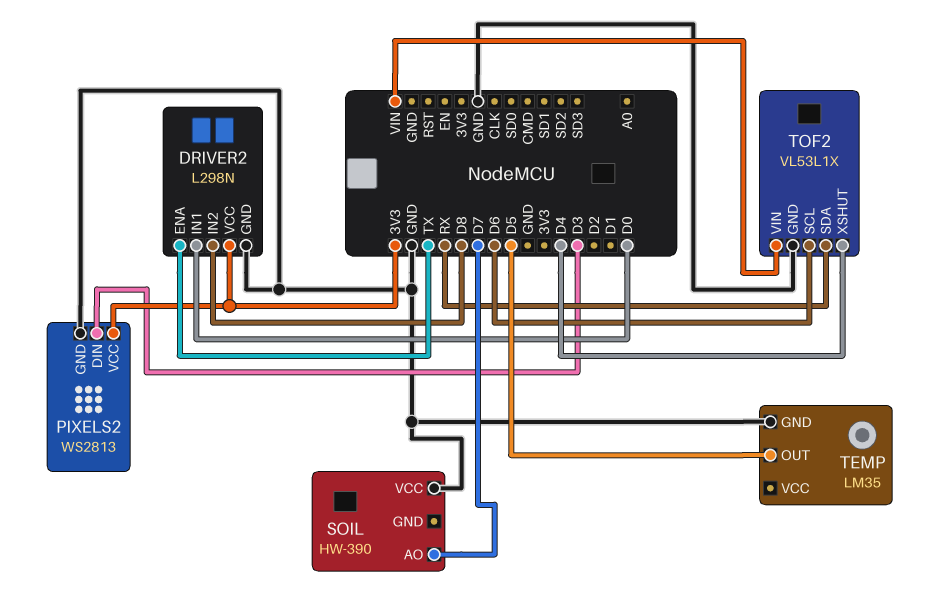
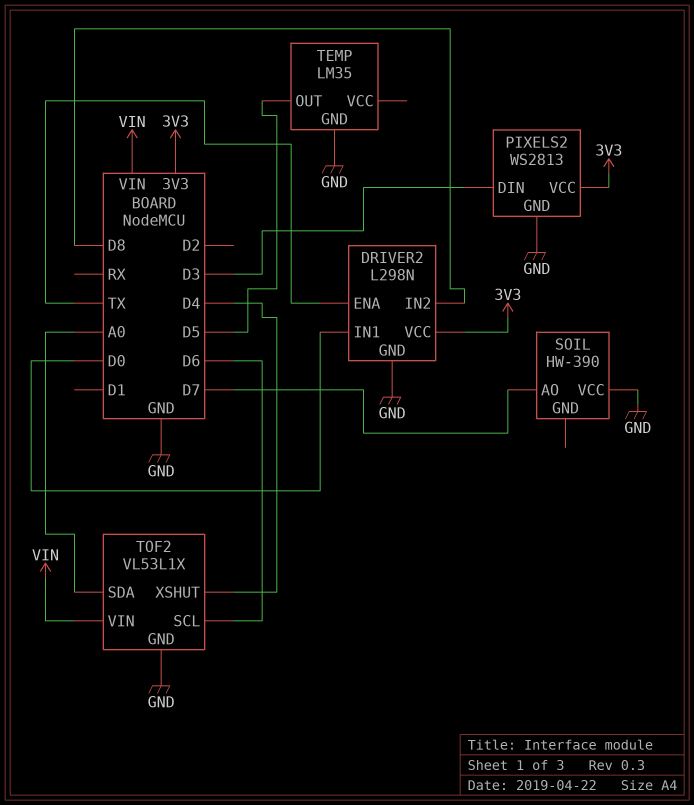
TOF2 pin SDA: RX -> A0

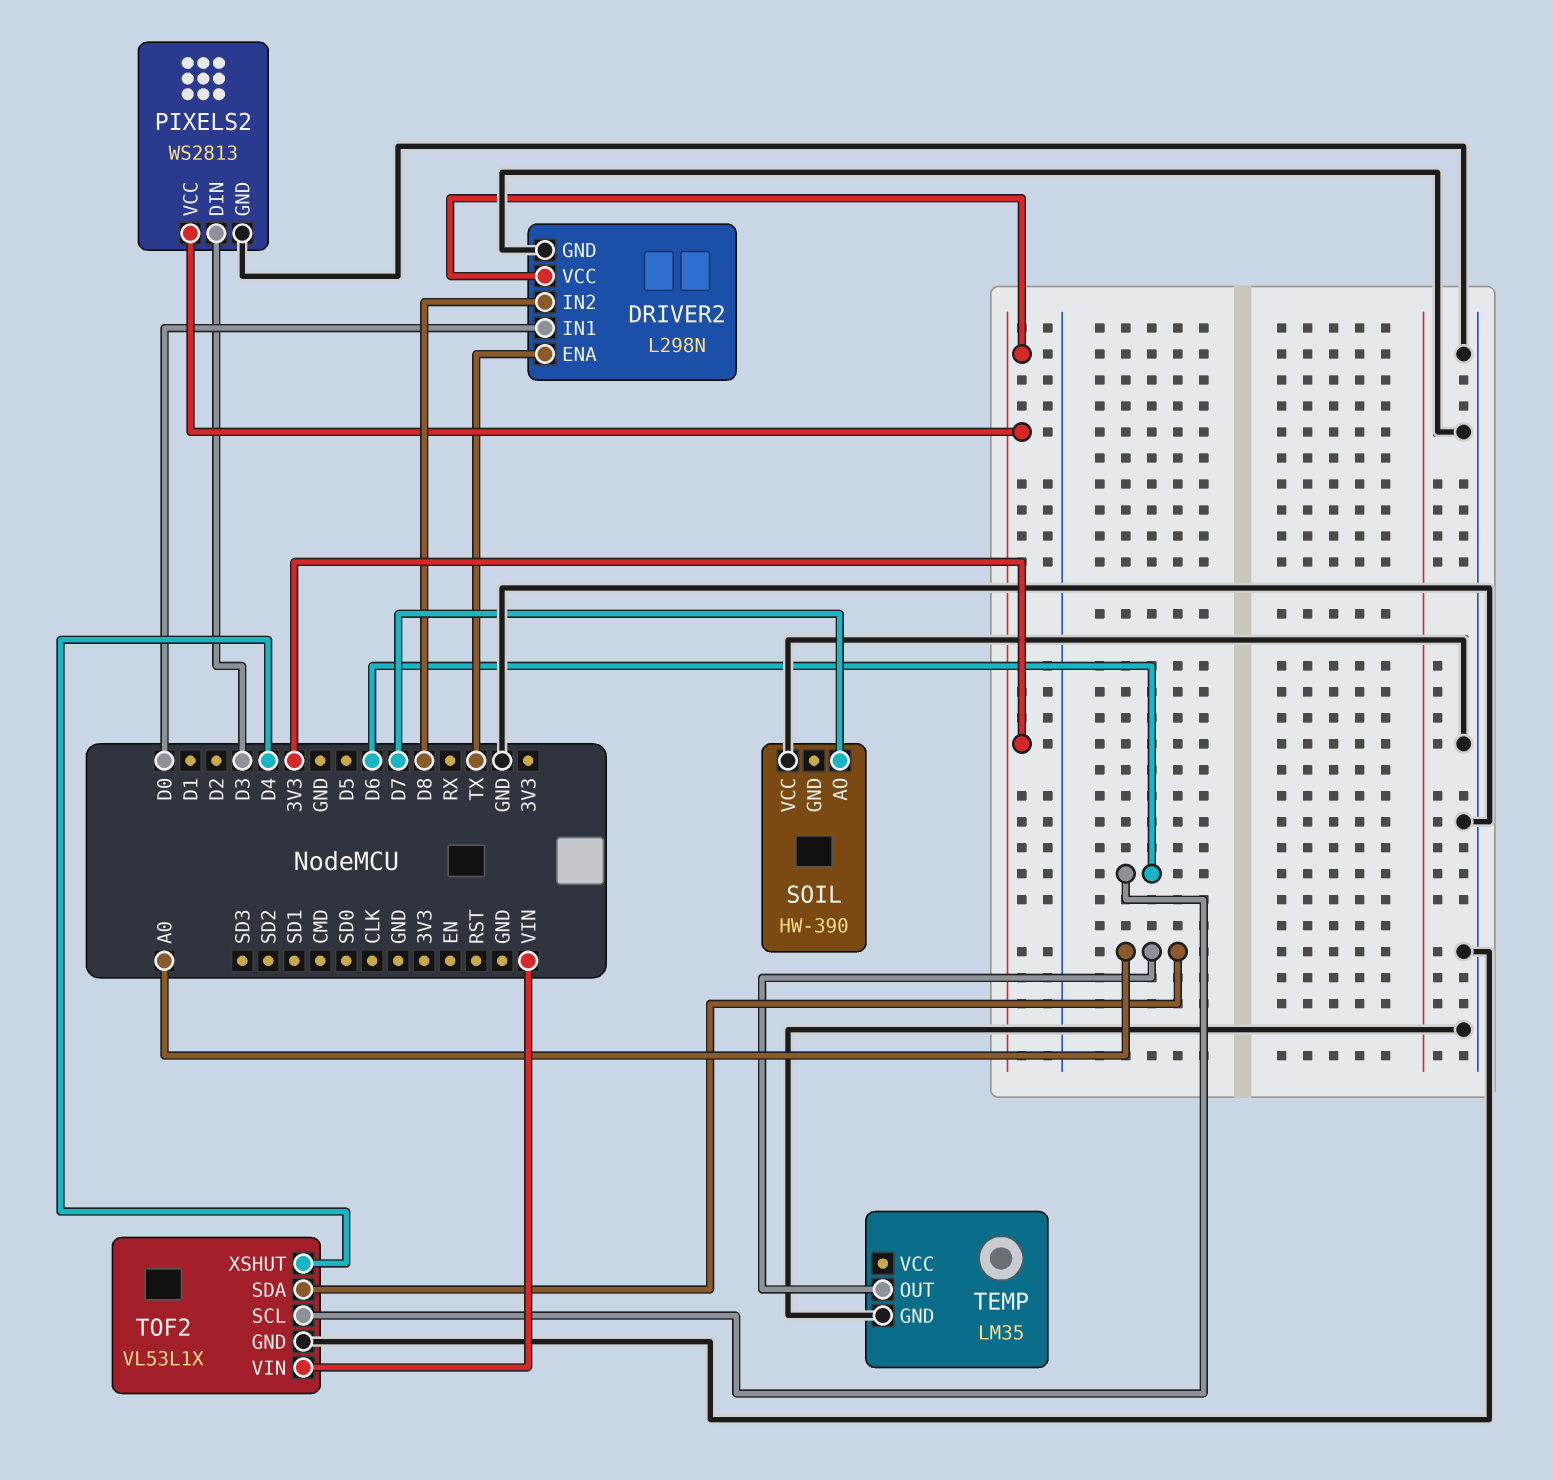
TEMP pin OUT: D5 -> A0

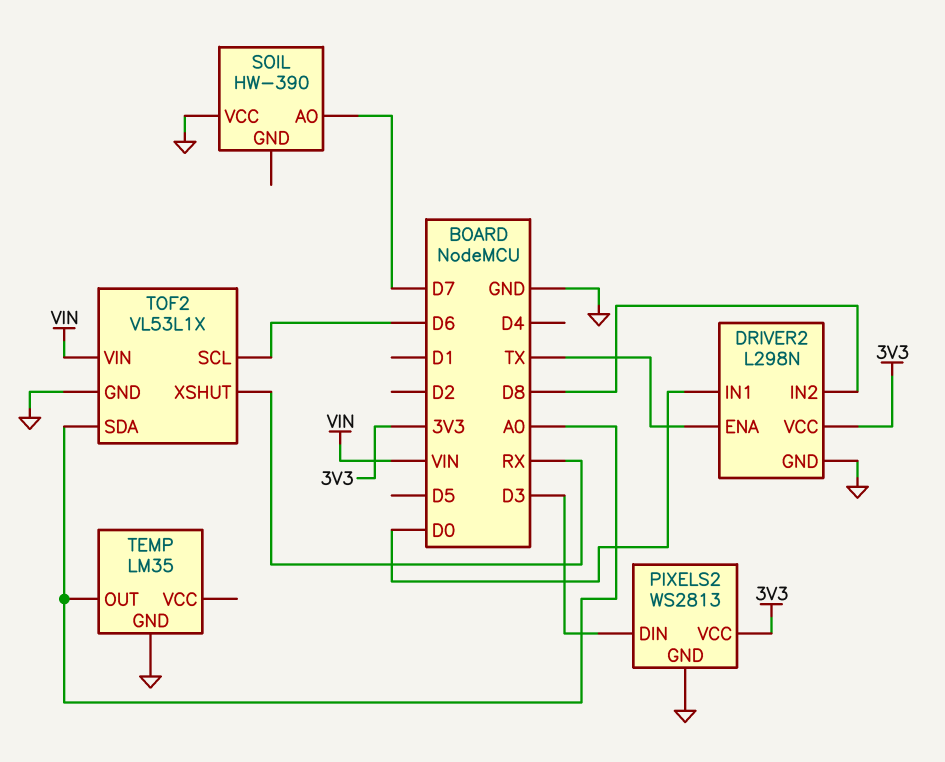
TOF2 pin XSHUT: D4 -> RX

